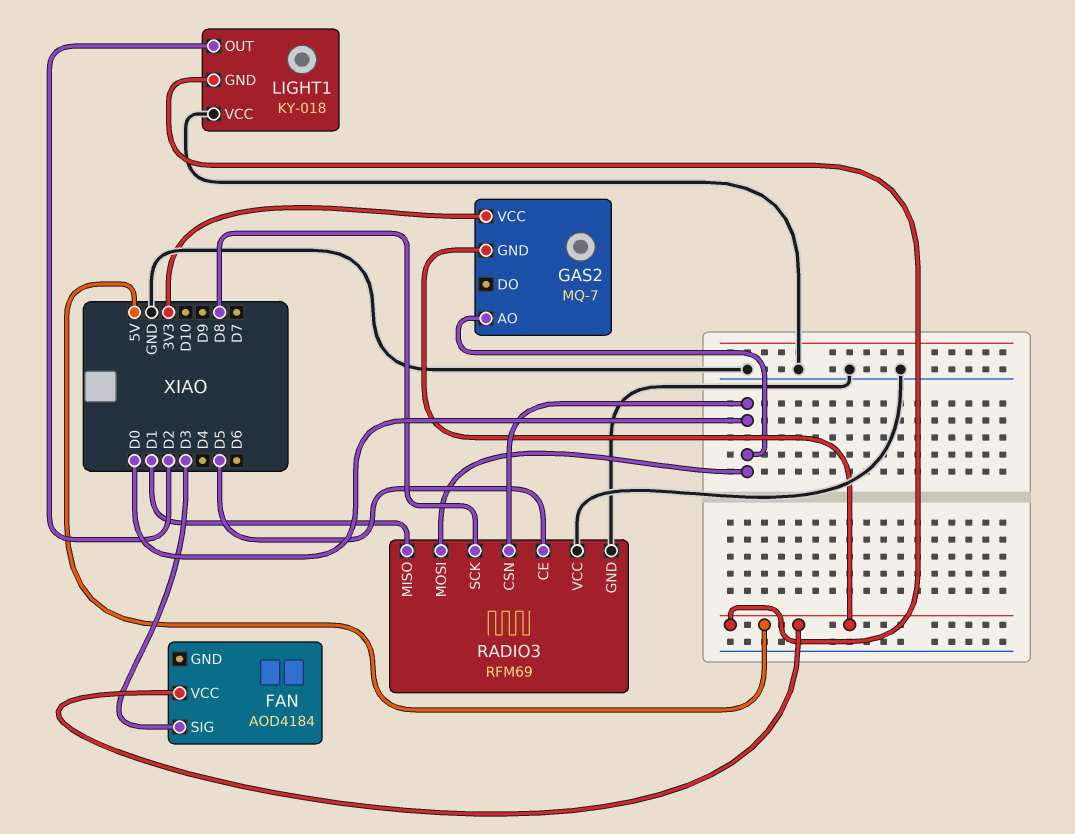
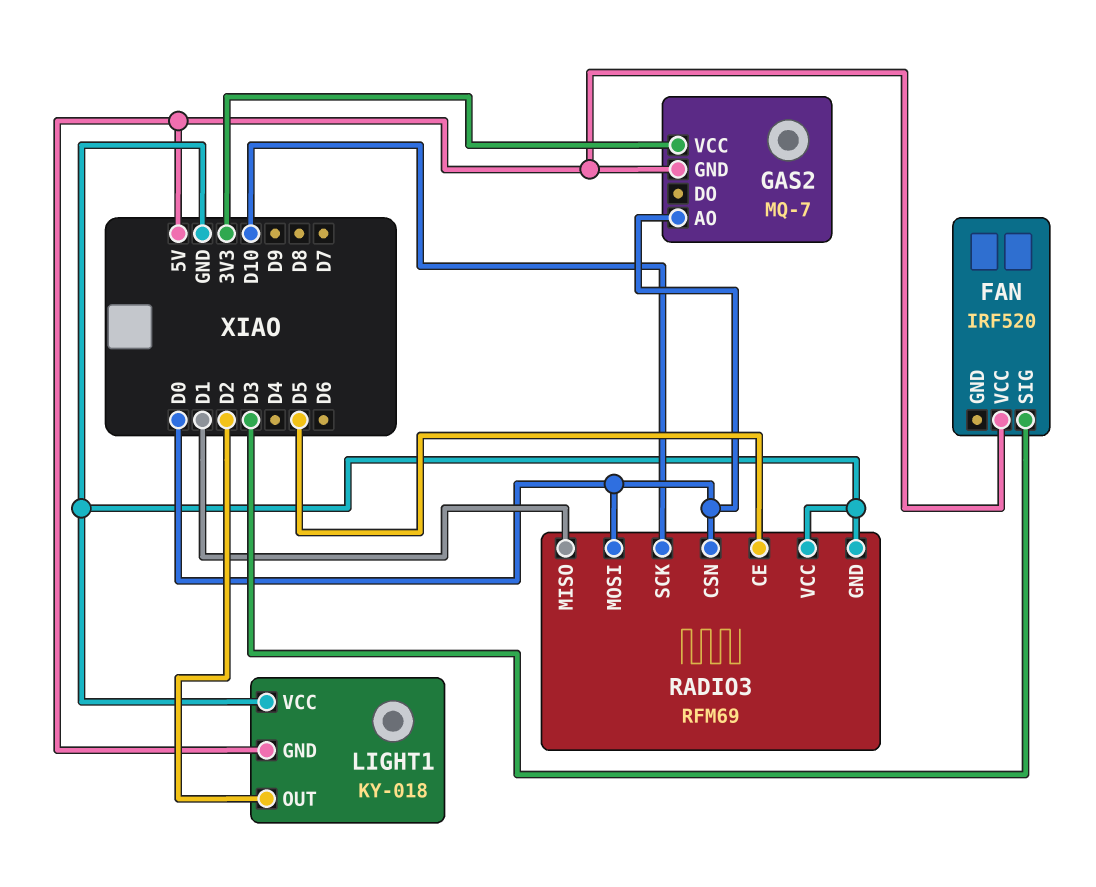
FAN: AOD4184 -> IRF520
RADIO3 pin SCK: D8 -> D10

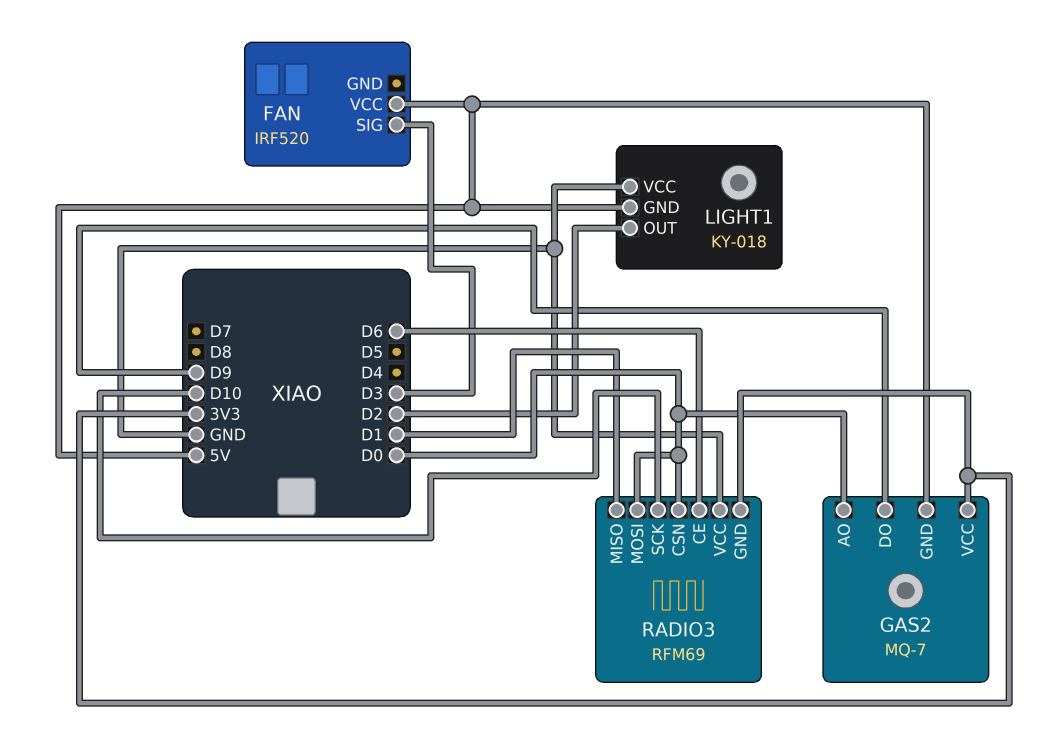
GAS2 pin DO: none -> D9
RADIO3 pin CE: D5 -> D6
RADIO3 pin GND: GND -> 3V3

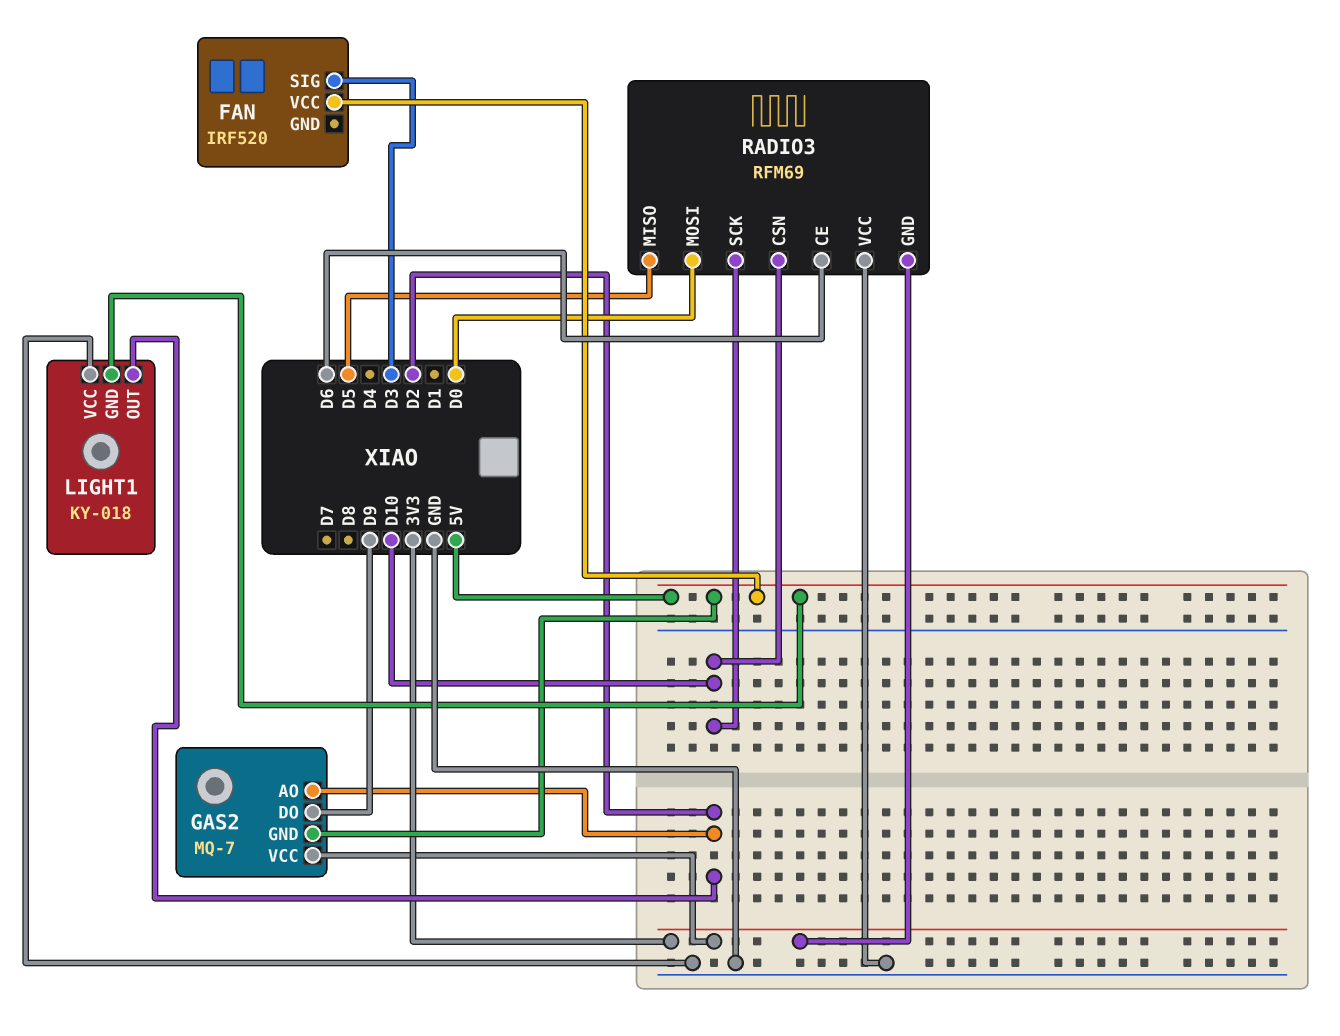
GAS2 pin AO: D0 -> D2
RADIO3 pin CSN: D0 -> D10
RADIO3 pin MISO: D1 -> D5

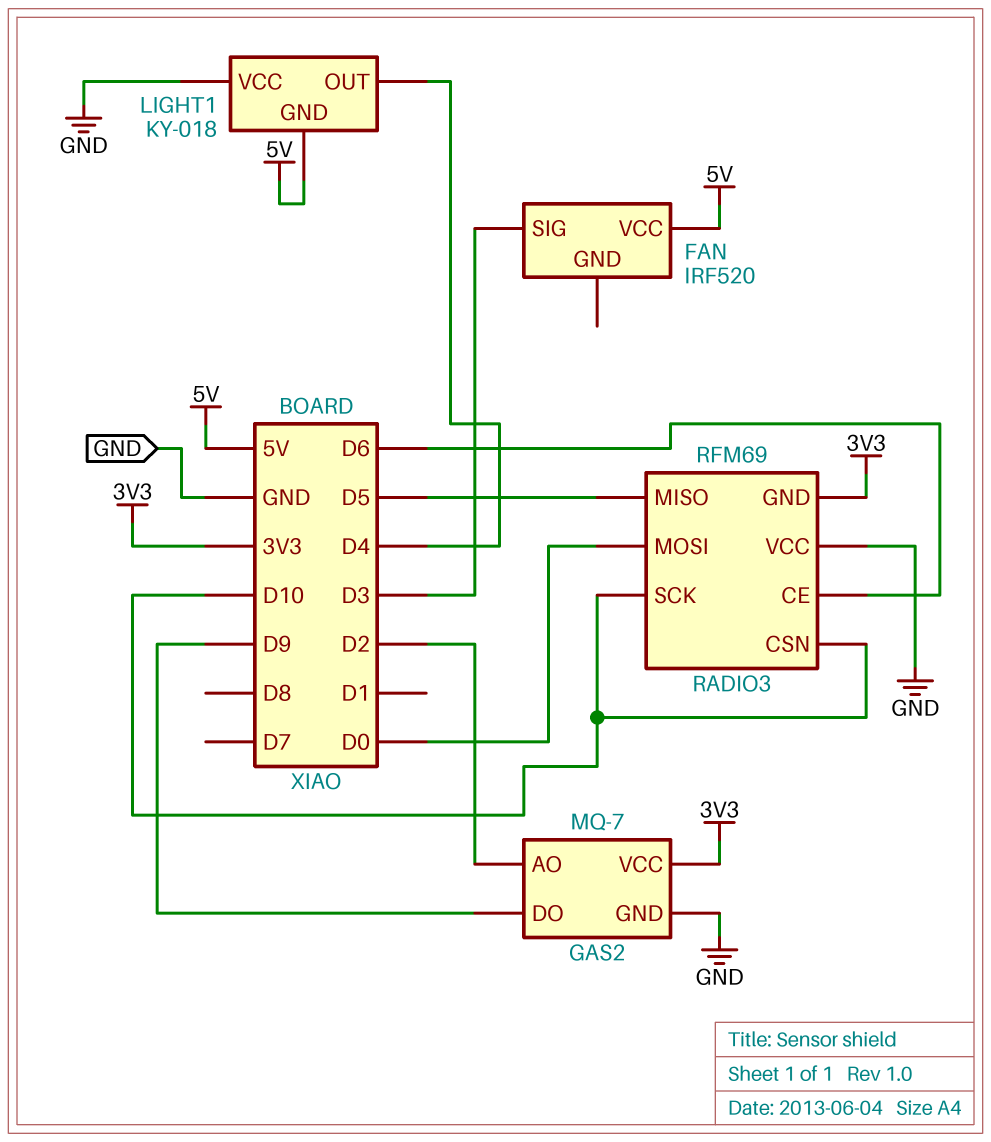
GAS2 pin GND: 5V -> GND
LIGHT1 pin OUT: D2 -> D4

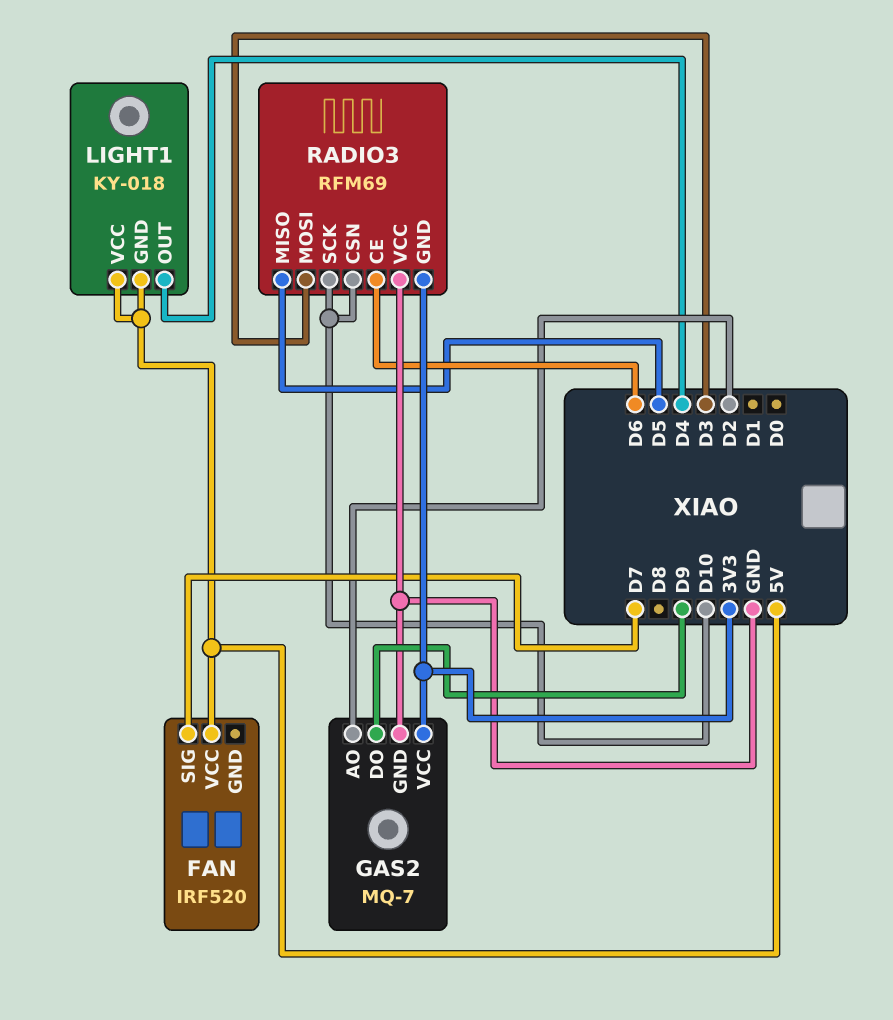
FAN pin SIG: D3 -> D7
LIGHT1 pin VCC: GND -> 5V
RADIO3 pin MOSI: D0 -> D3

